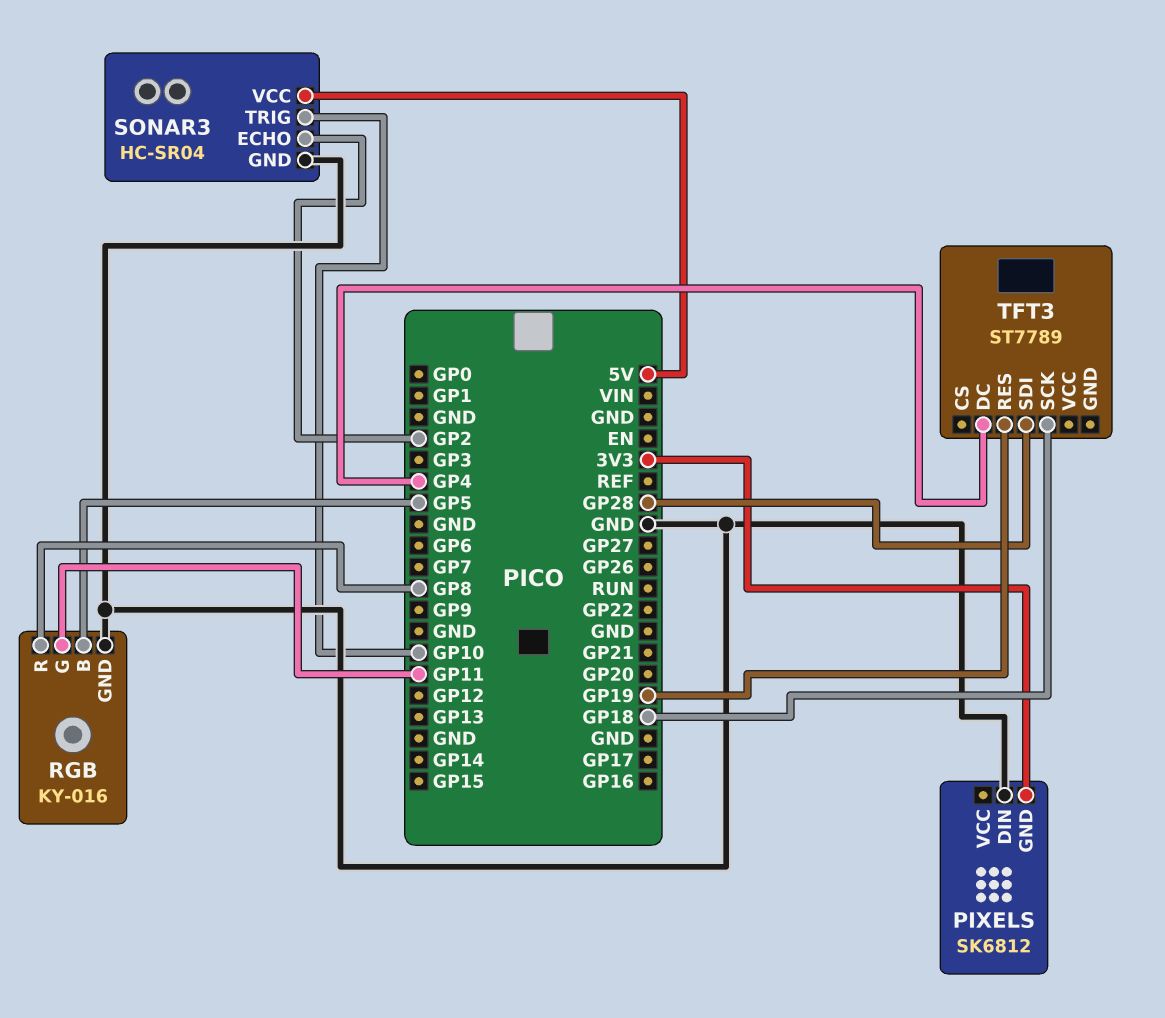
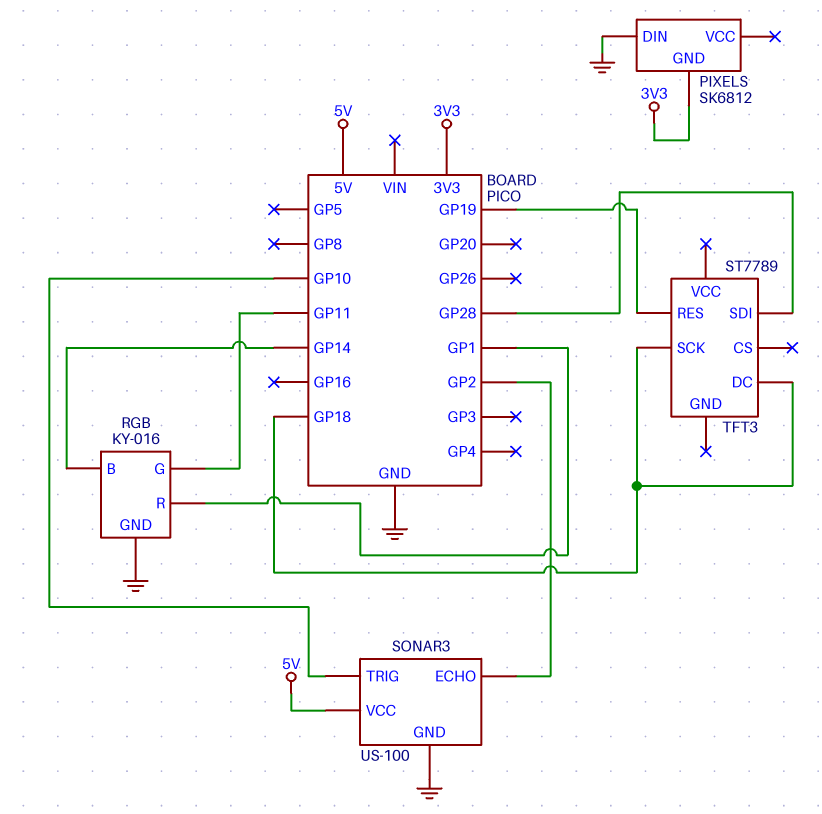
RGB pin B: GP5 -> GP14
RGB pin R: GP8 -> GP1
SONAR3: HC-SR04 -> US-100
TFT3 pin DC: GP4 -> GP18

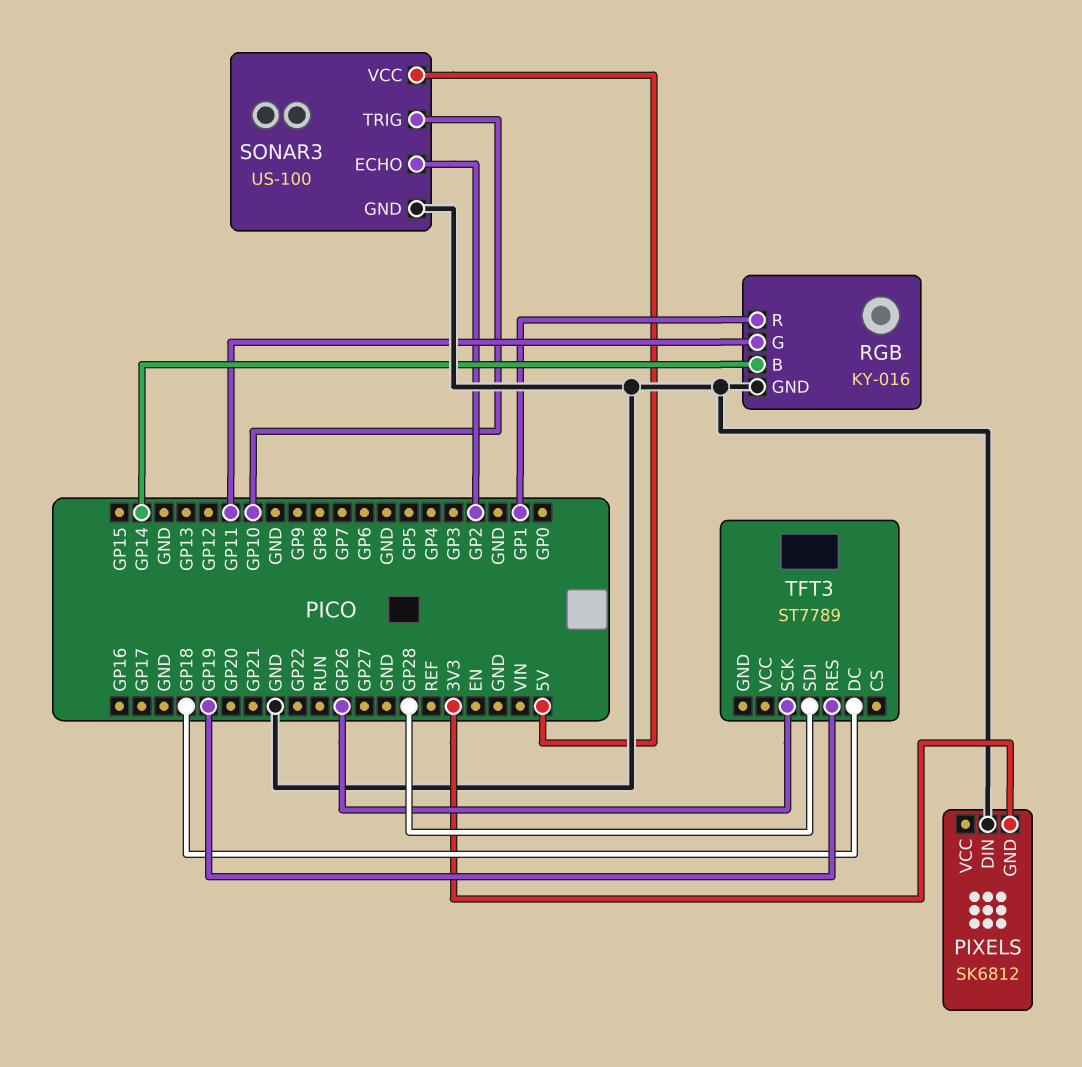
TFT3 pin SCK: GP18 -> GP26

